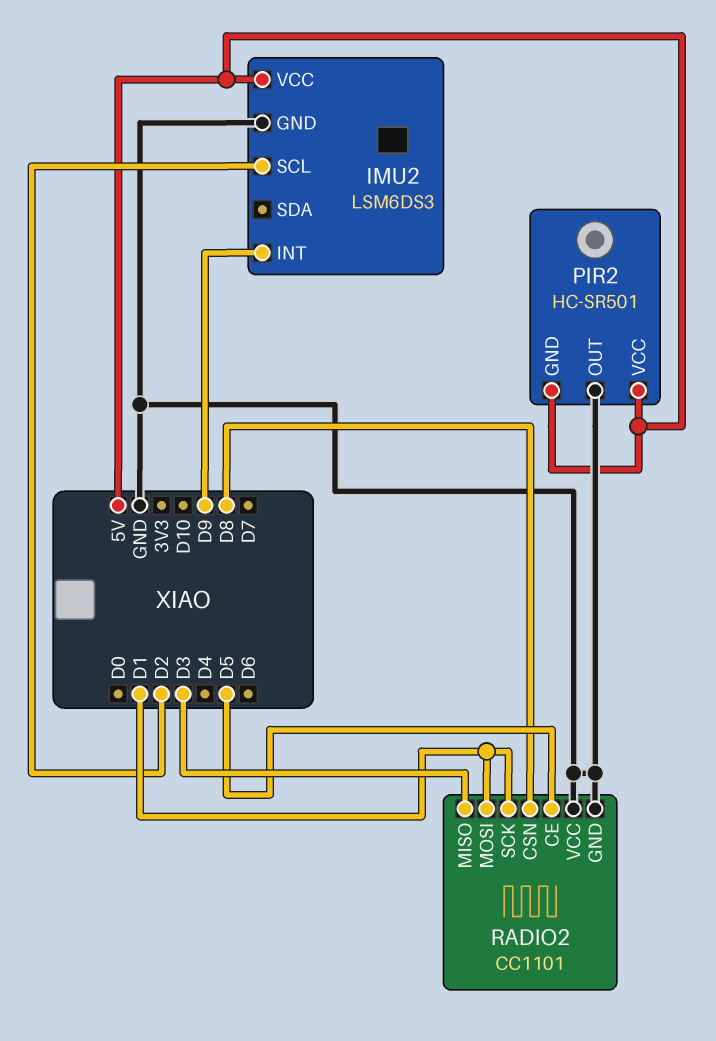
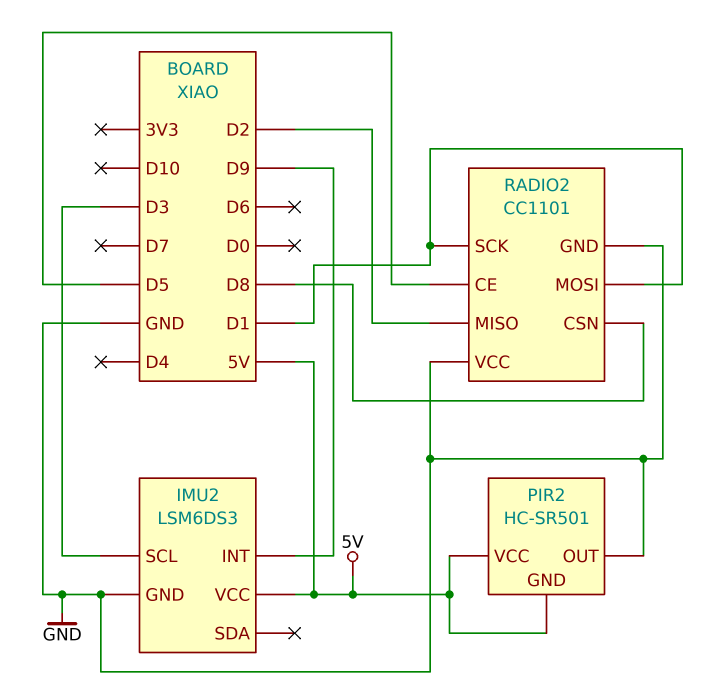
IMU2 pin SCL: D2 -> D3
RADIO2 pin MISO: D3 -> D2

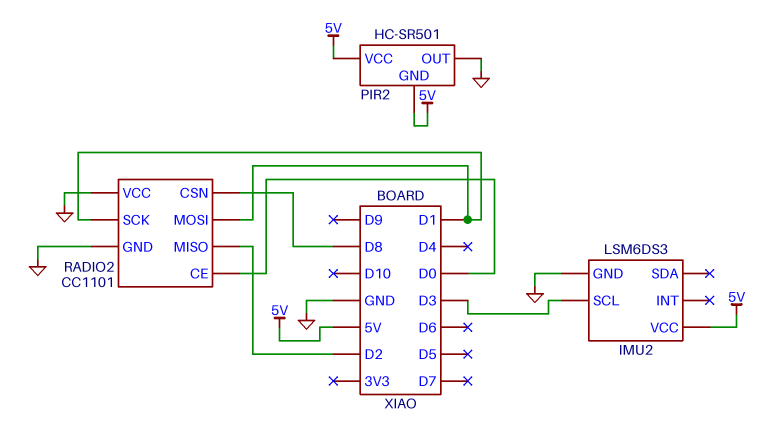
IMU2 pin INT: D9 -> none
RADIO2 pin CE: D5 -> D0

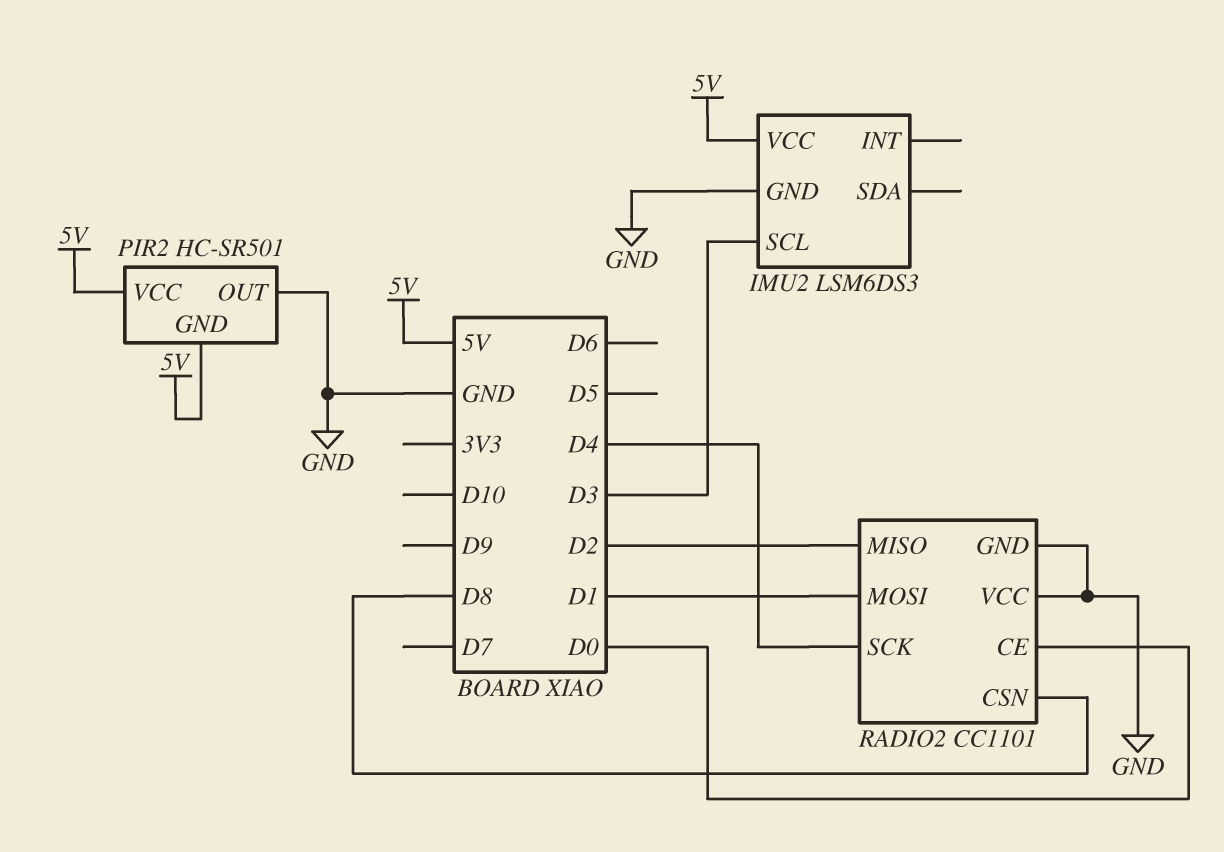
RADIO2 pin SCK: D1 -> D4

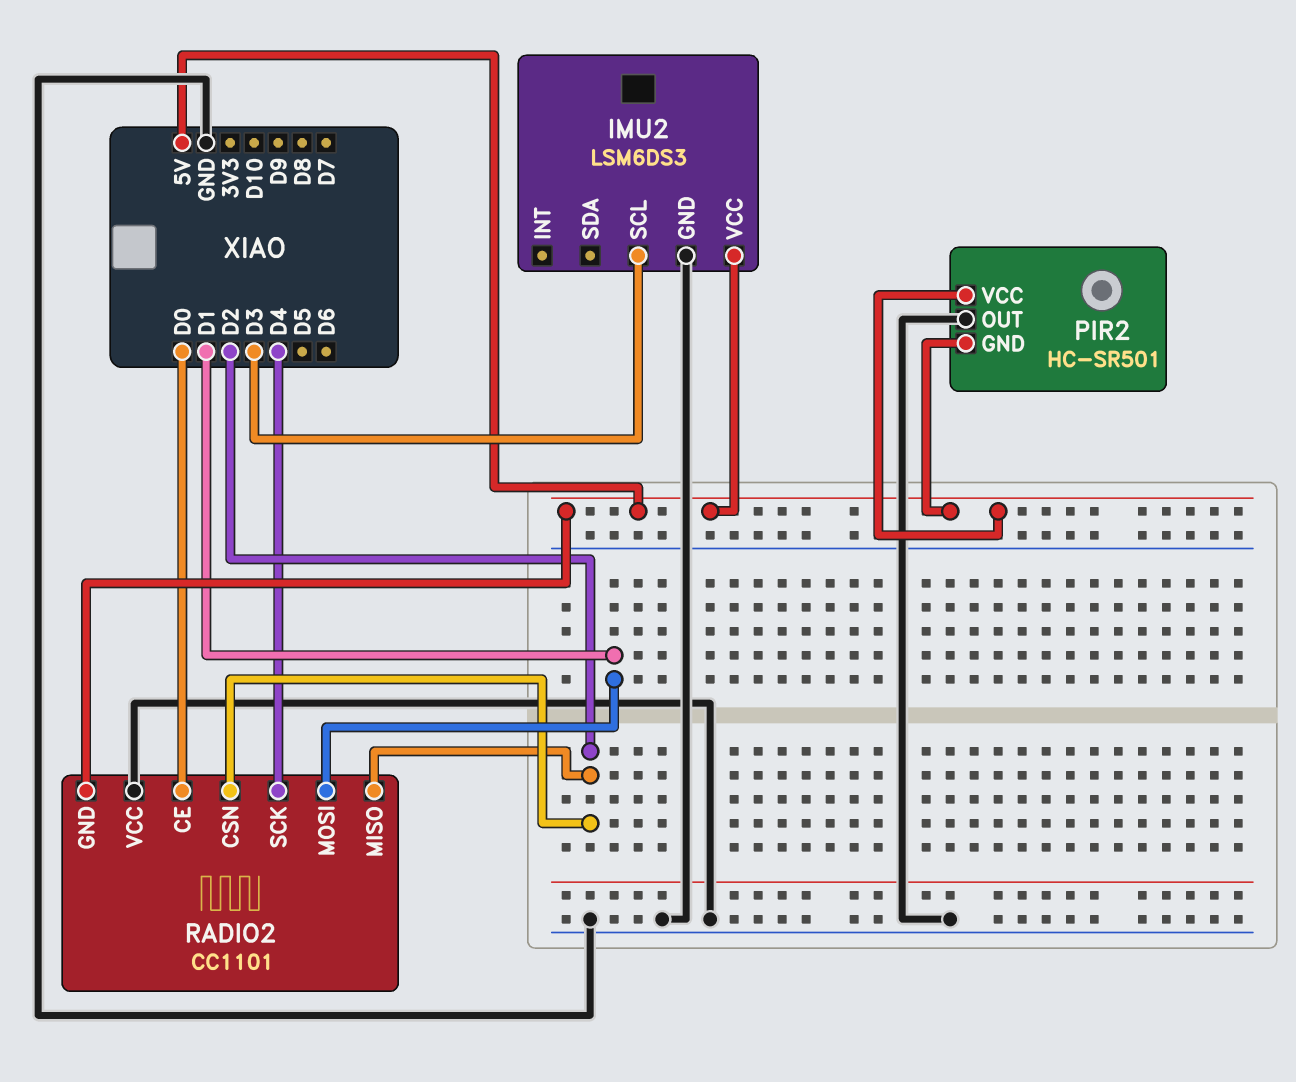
RADIO2 pin CSN: D8 -> D2
RADIO2 pin GND: GND -> 5V

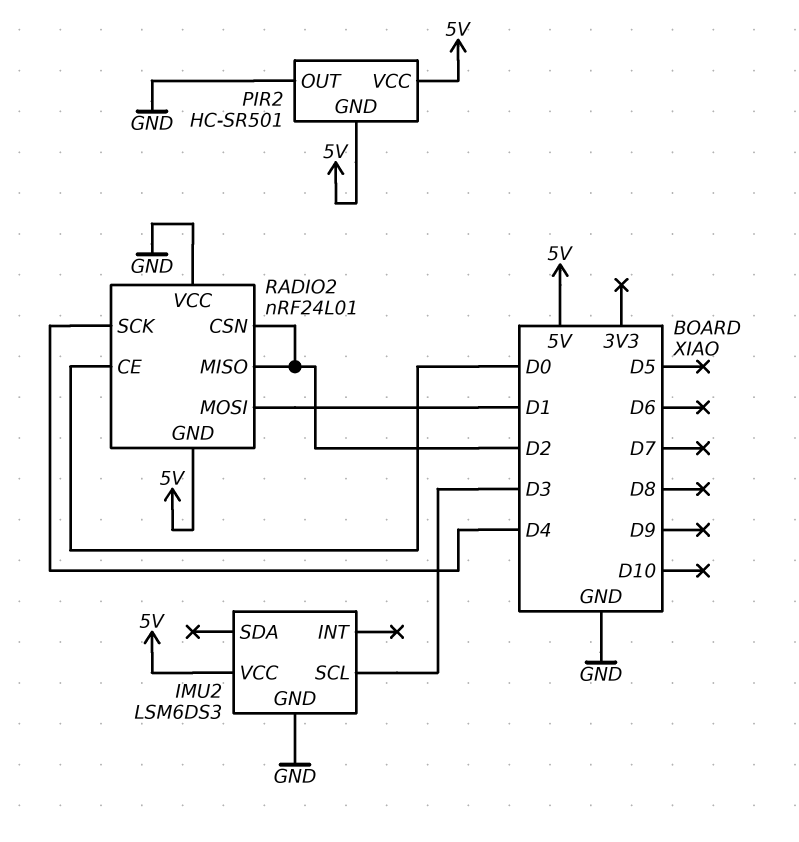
RADIO2: CC1101 -> nRF24L01

